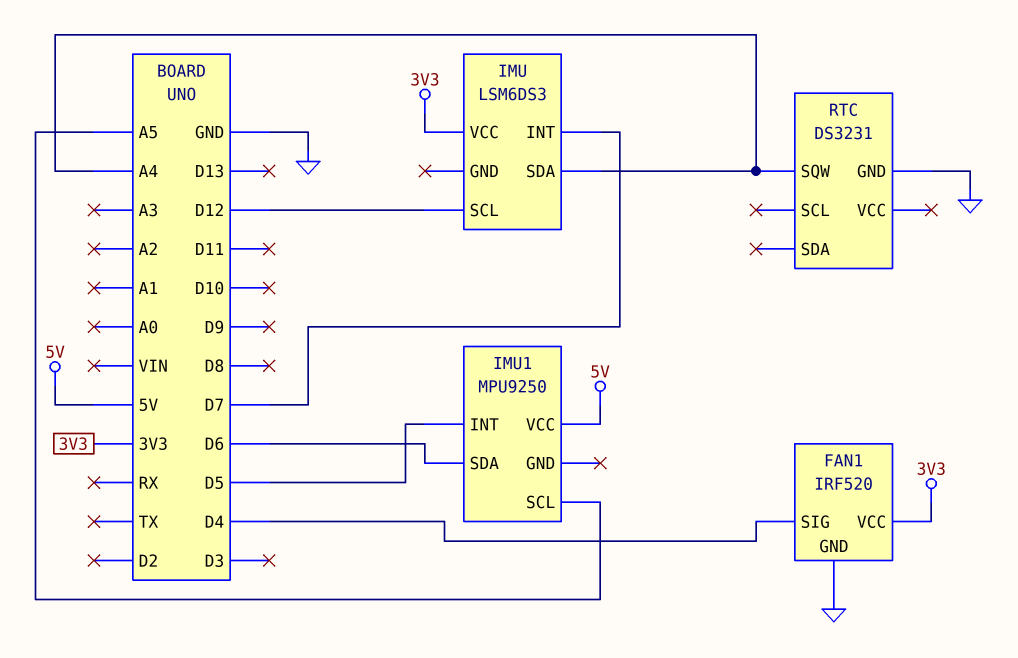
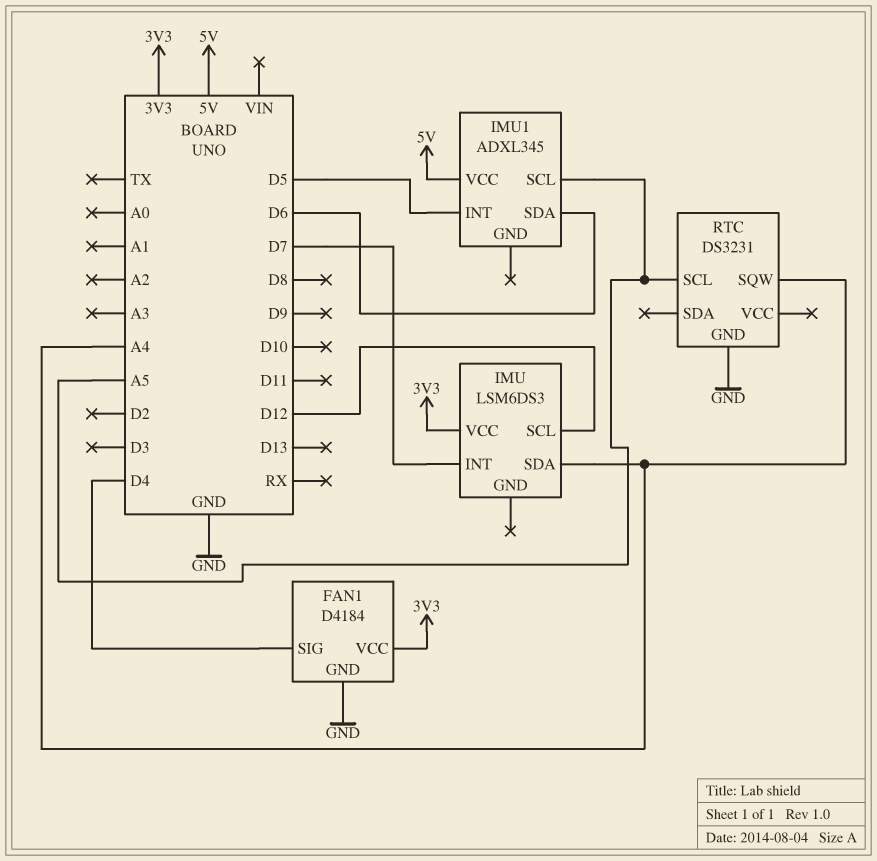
FAN1: IRF520 -> D4184
IMU1: MPU9250 -> ADXL345
RTC pin SCL: none -> A5

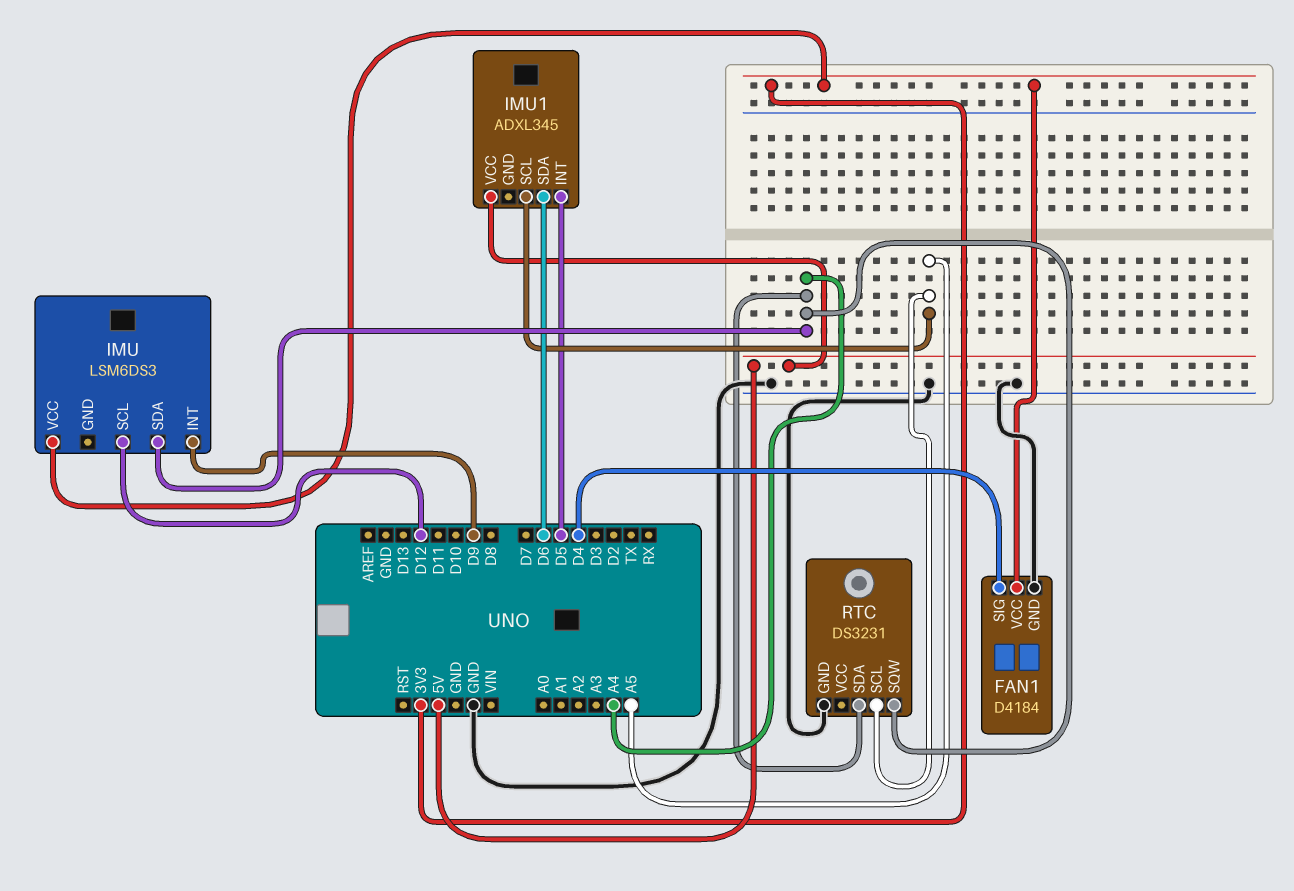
IMU pin INT: D7 -> D9
RTC pin SDA: none -> A4

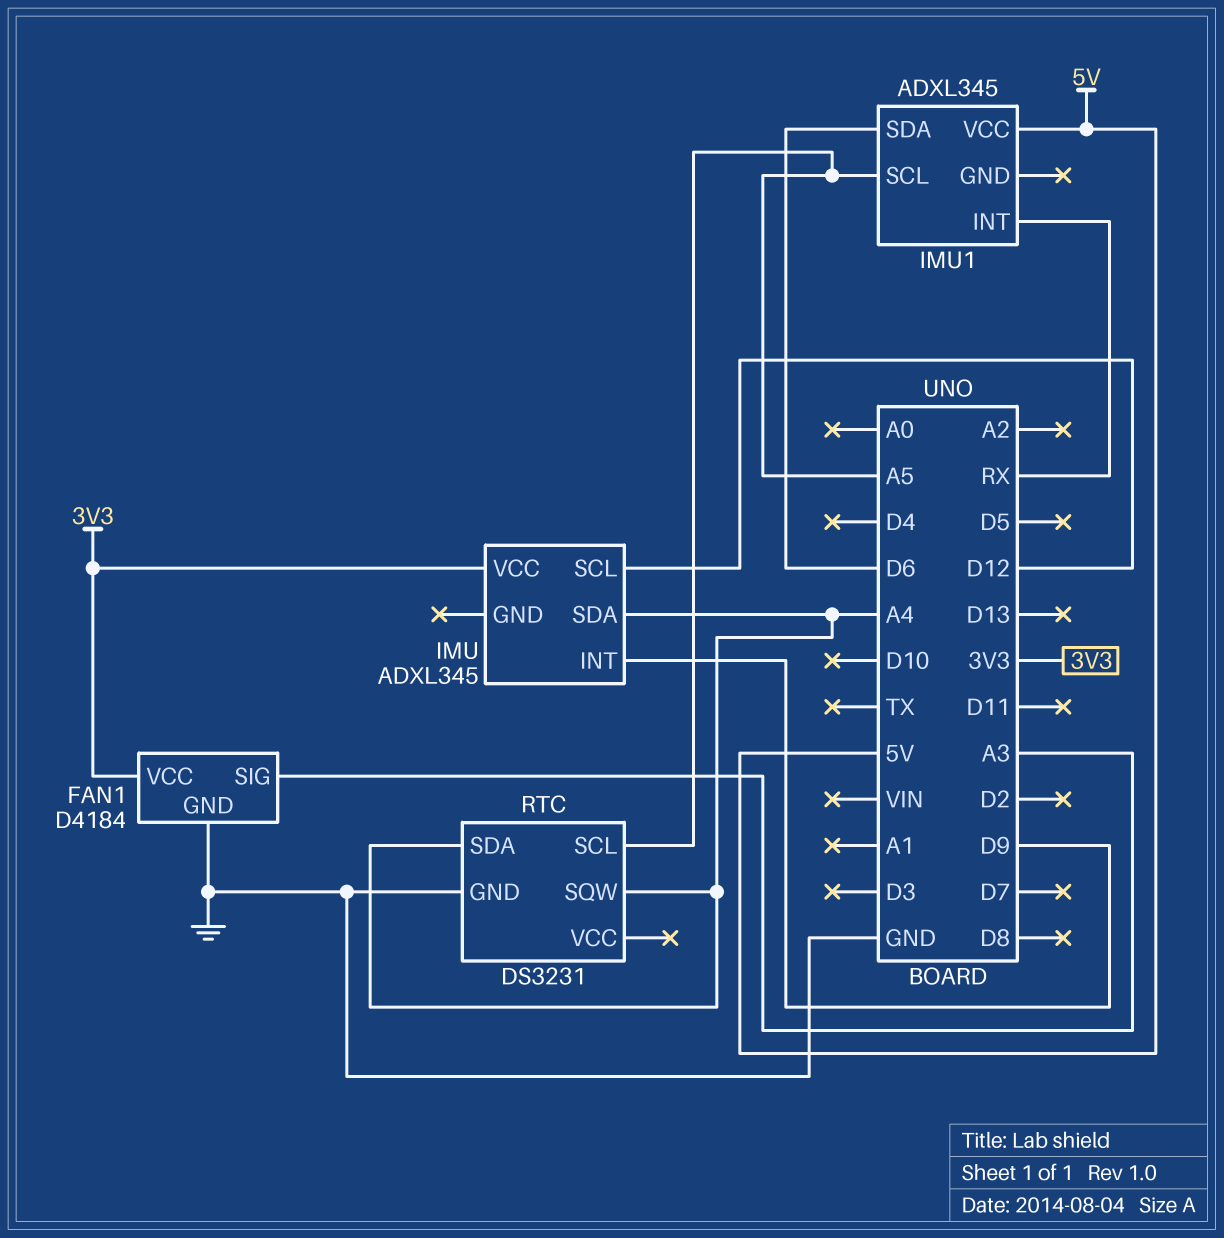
FAN1 pin SIG: D4 -> A3
IMU: LSM6DS3 -> ADXL345
IMU1 pin INT: D5 -> RX

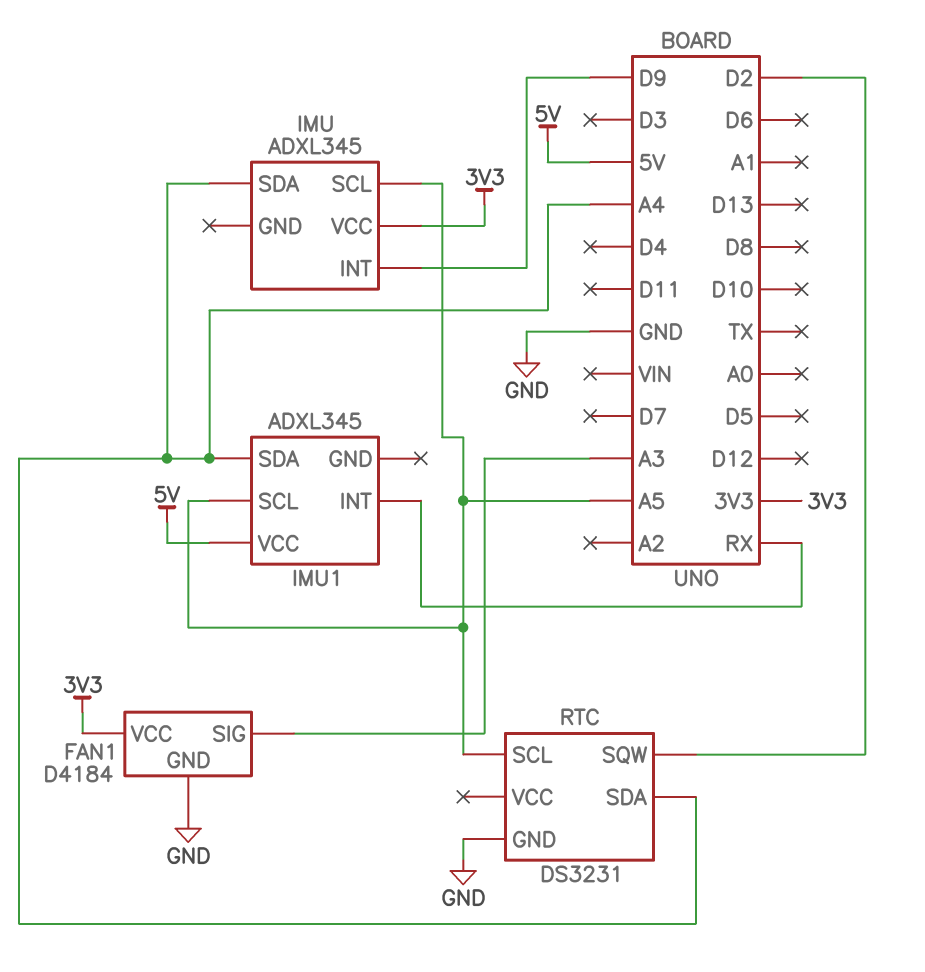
IMU pin SCL: D12 -> A5
IMU1 pin SDA: D6 -> A4
RTC pin SQW: A4 -> D2

